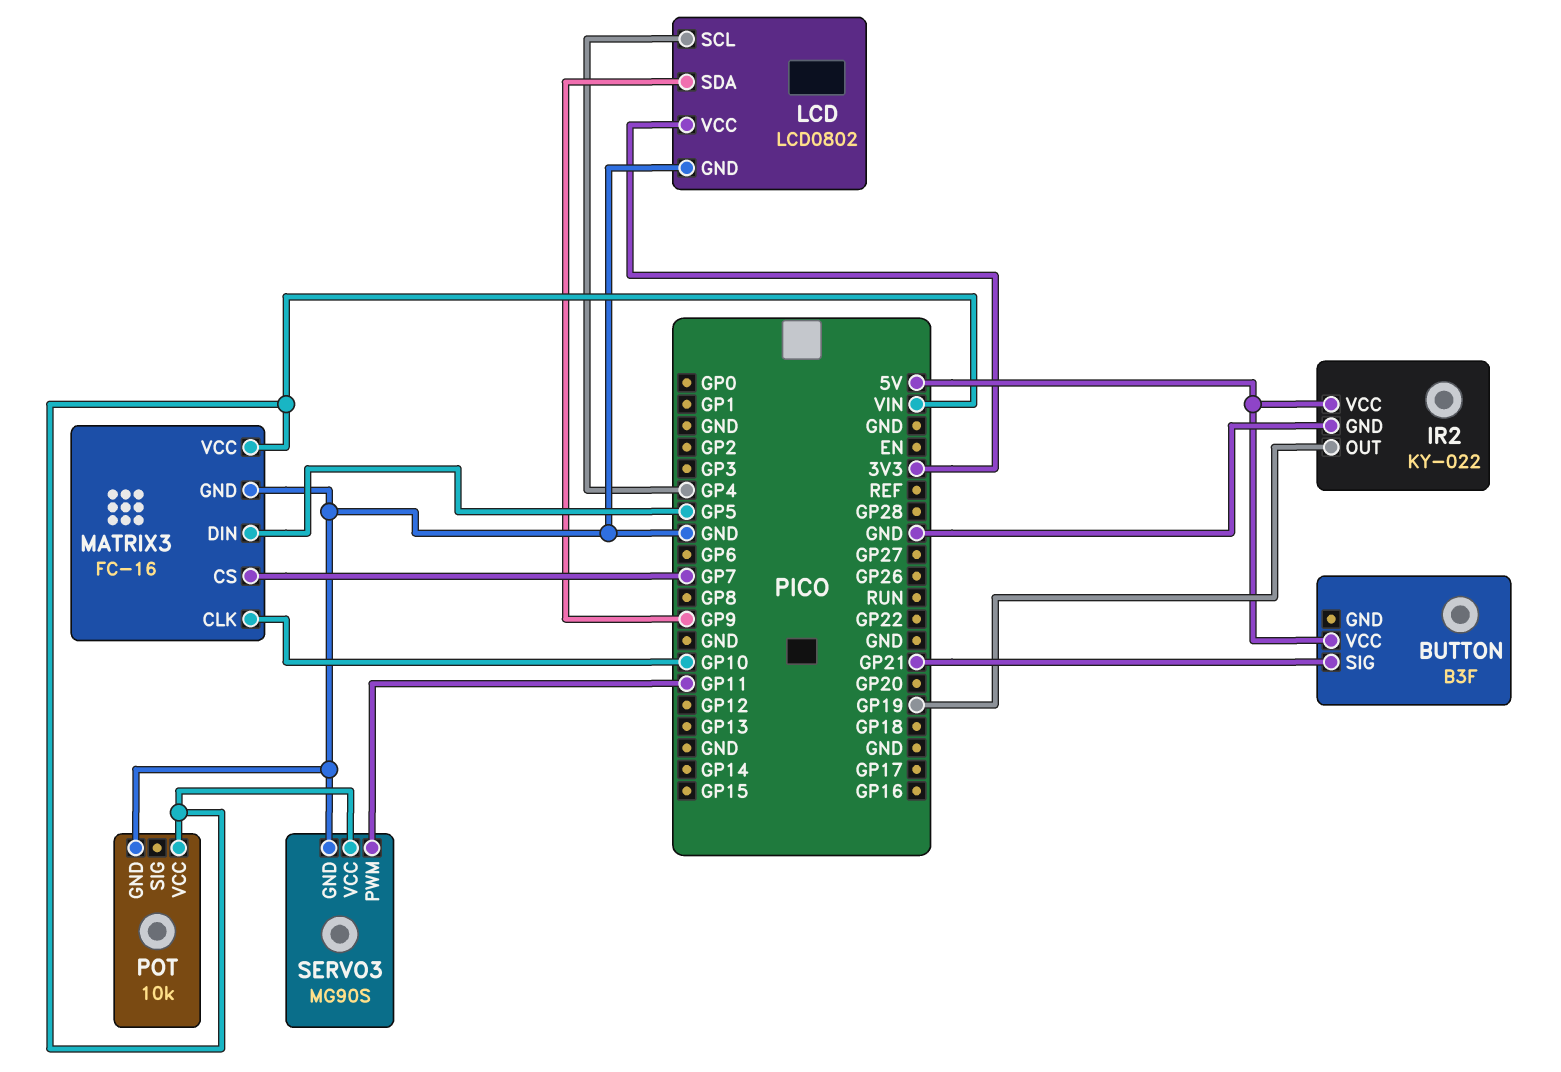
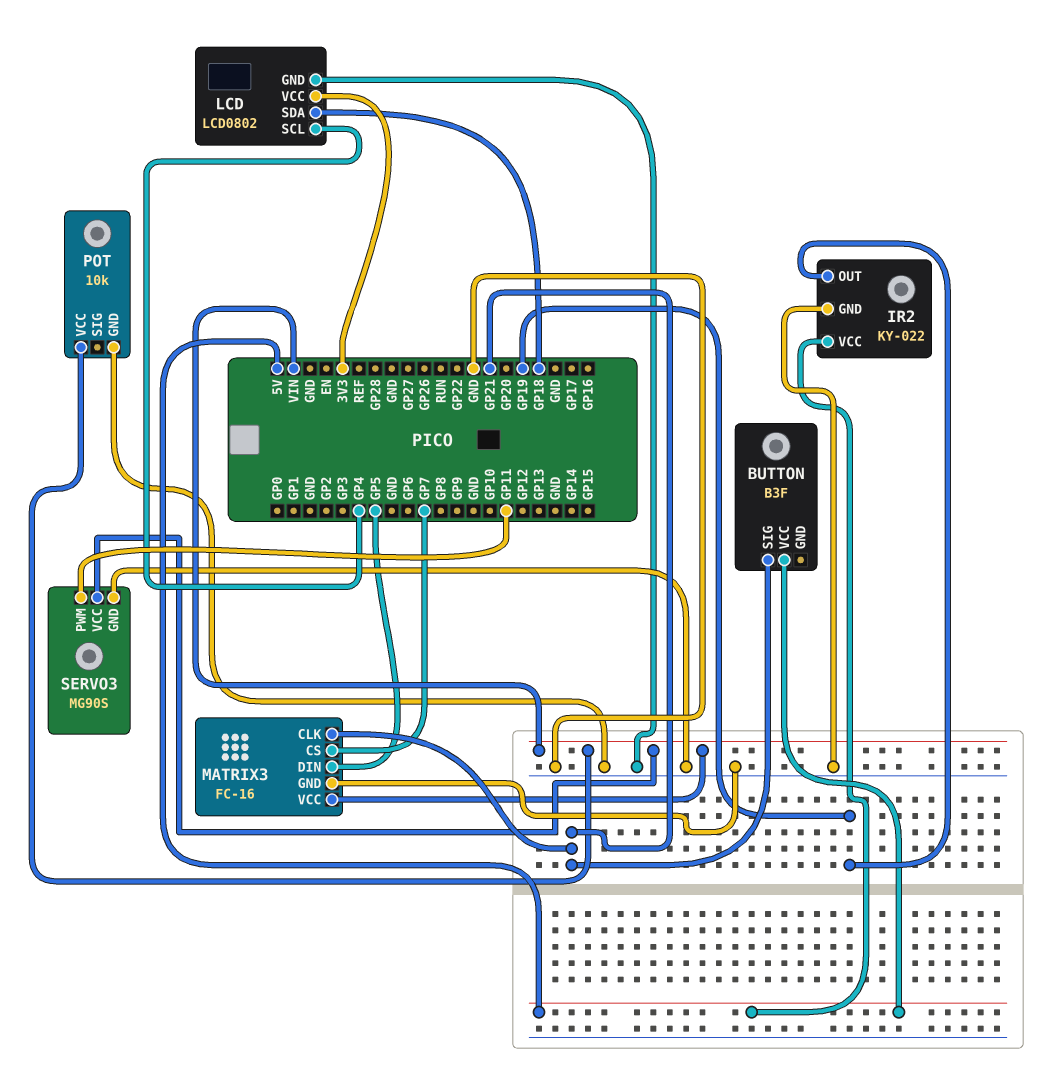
LCD pin SDA: GP9 -> GP18
MATRIX3 pin CLK: GP10 -> GP21

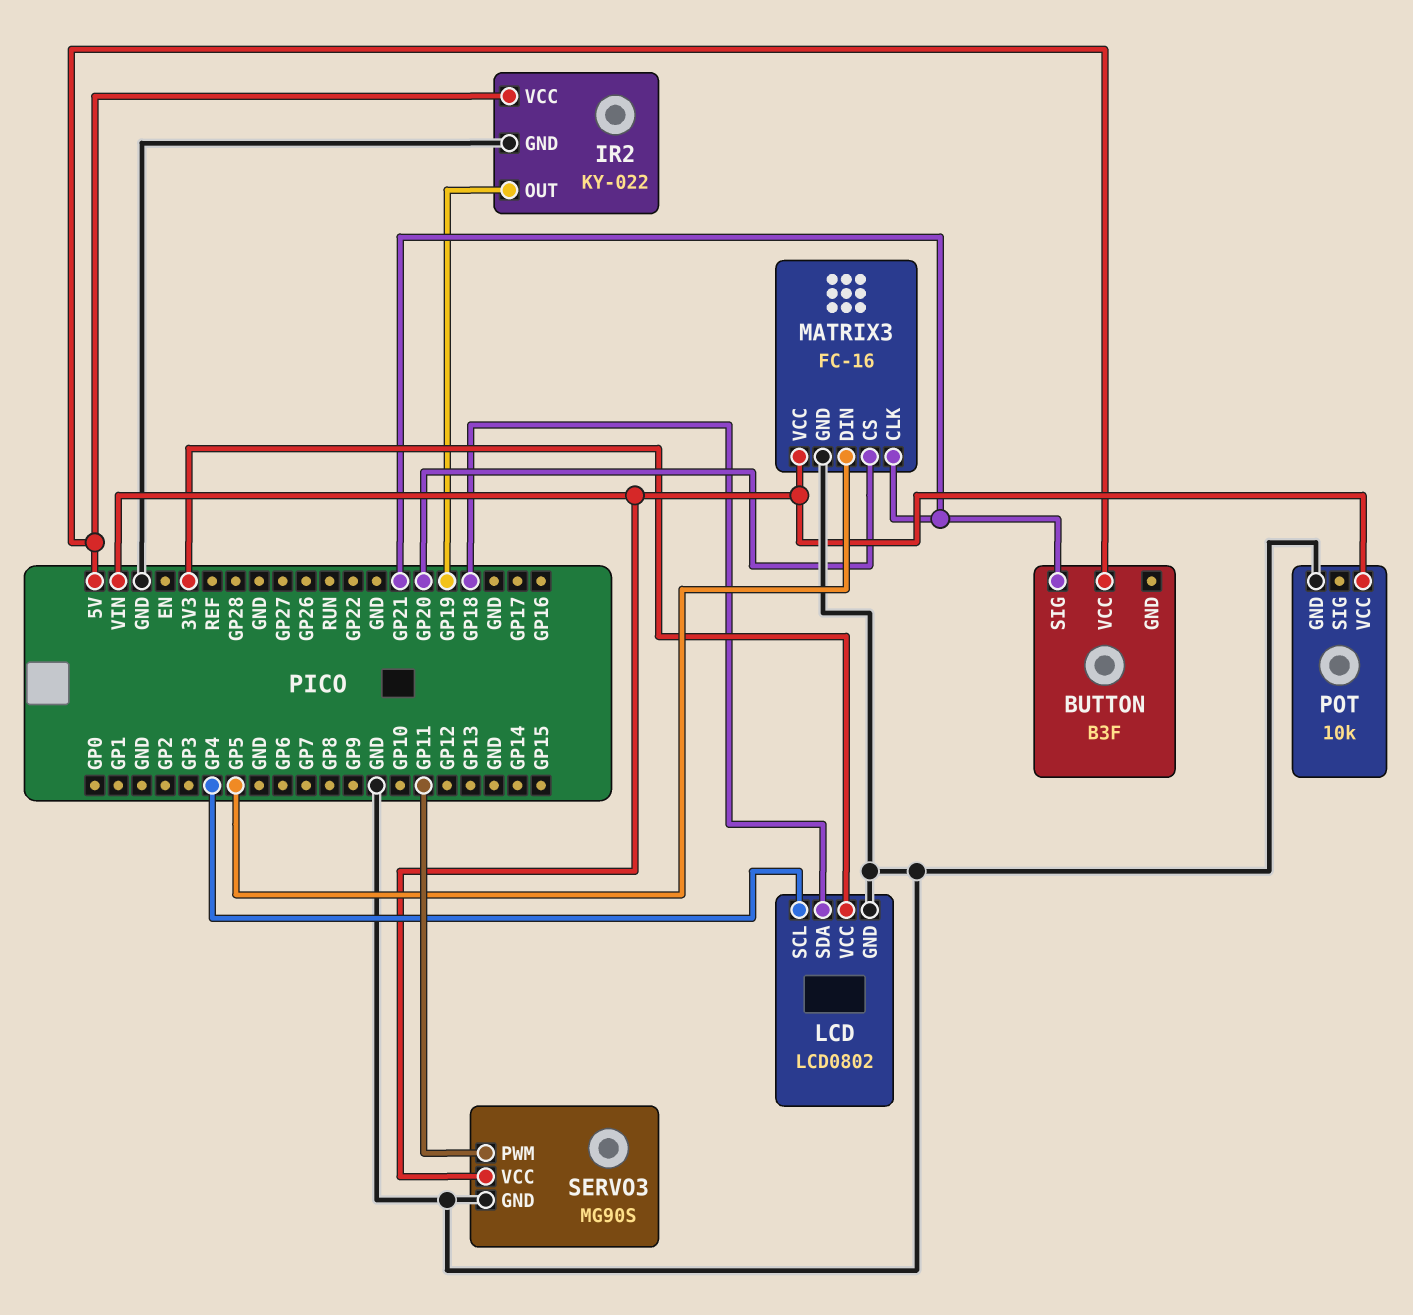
MATRIX3 pin CS: GP7 -> GP20

